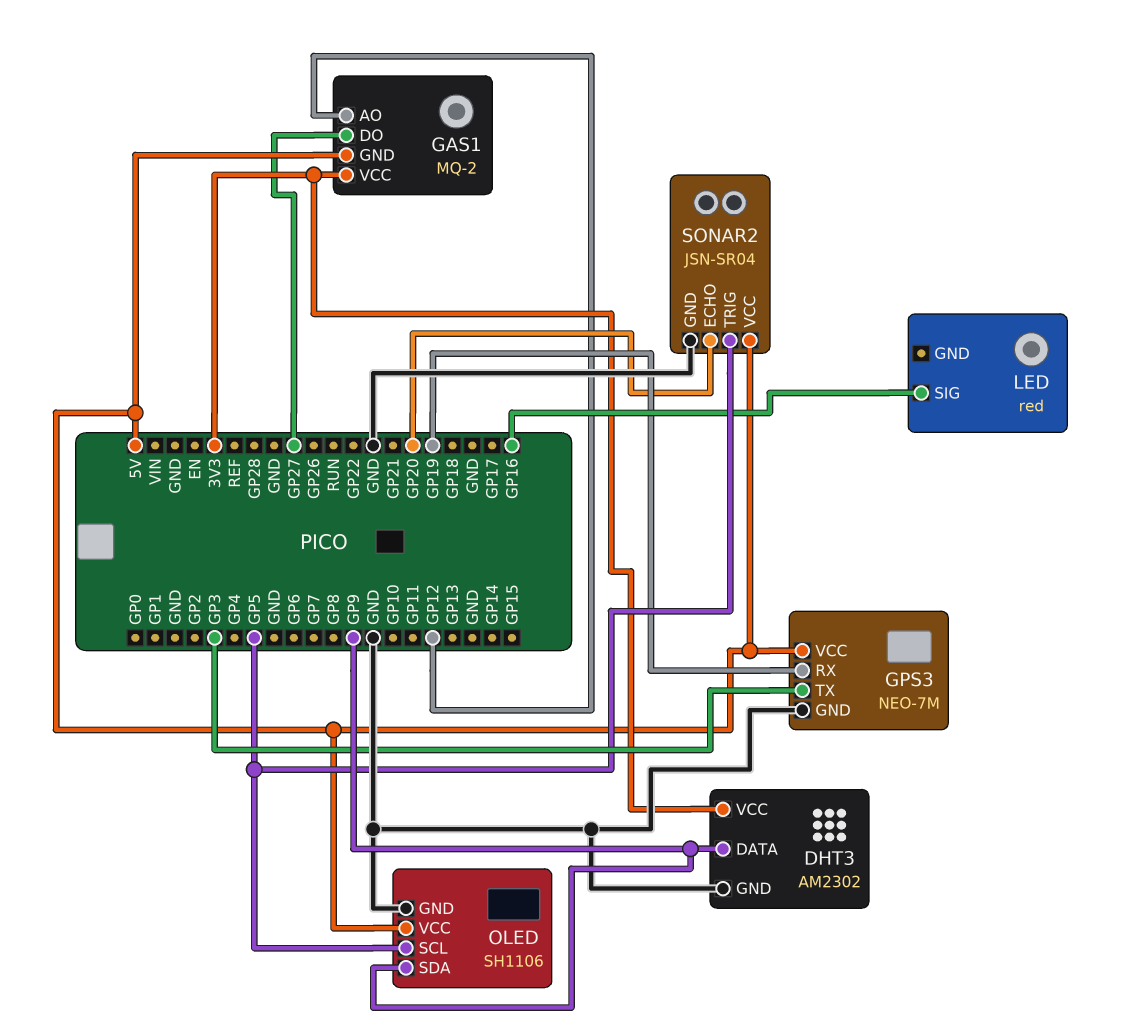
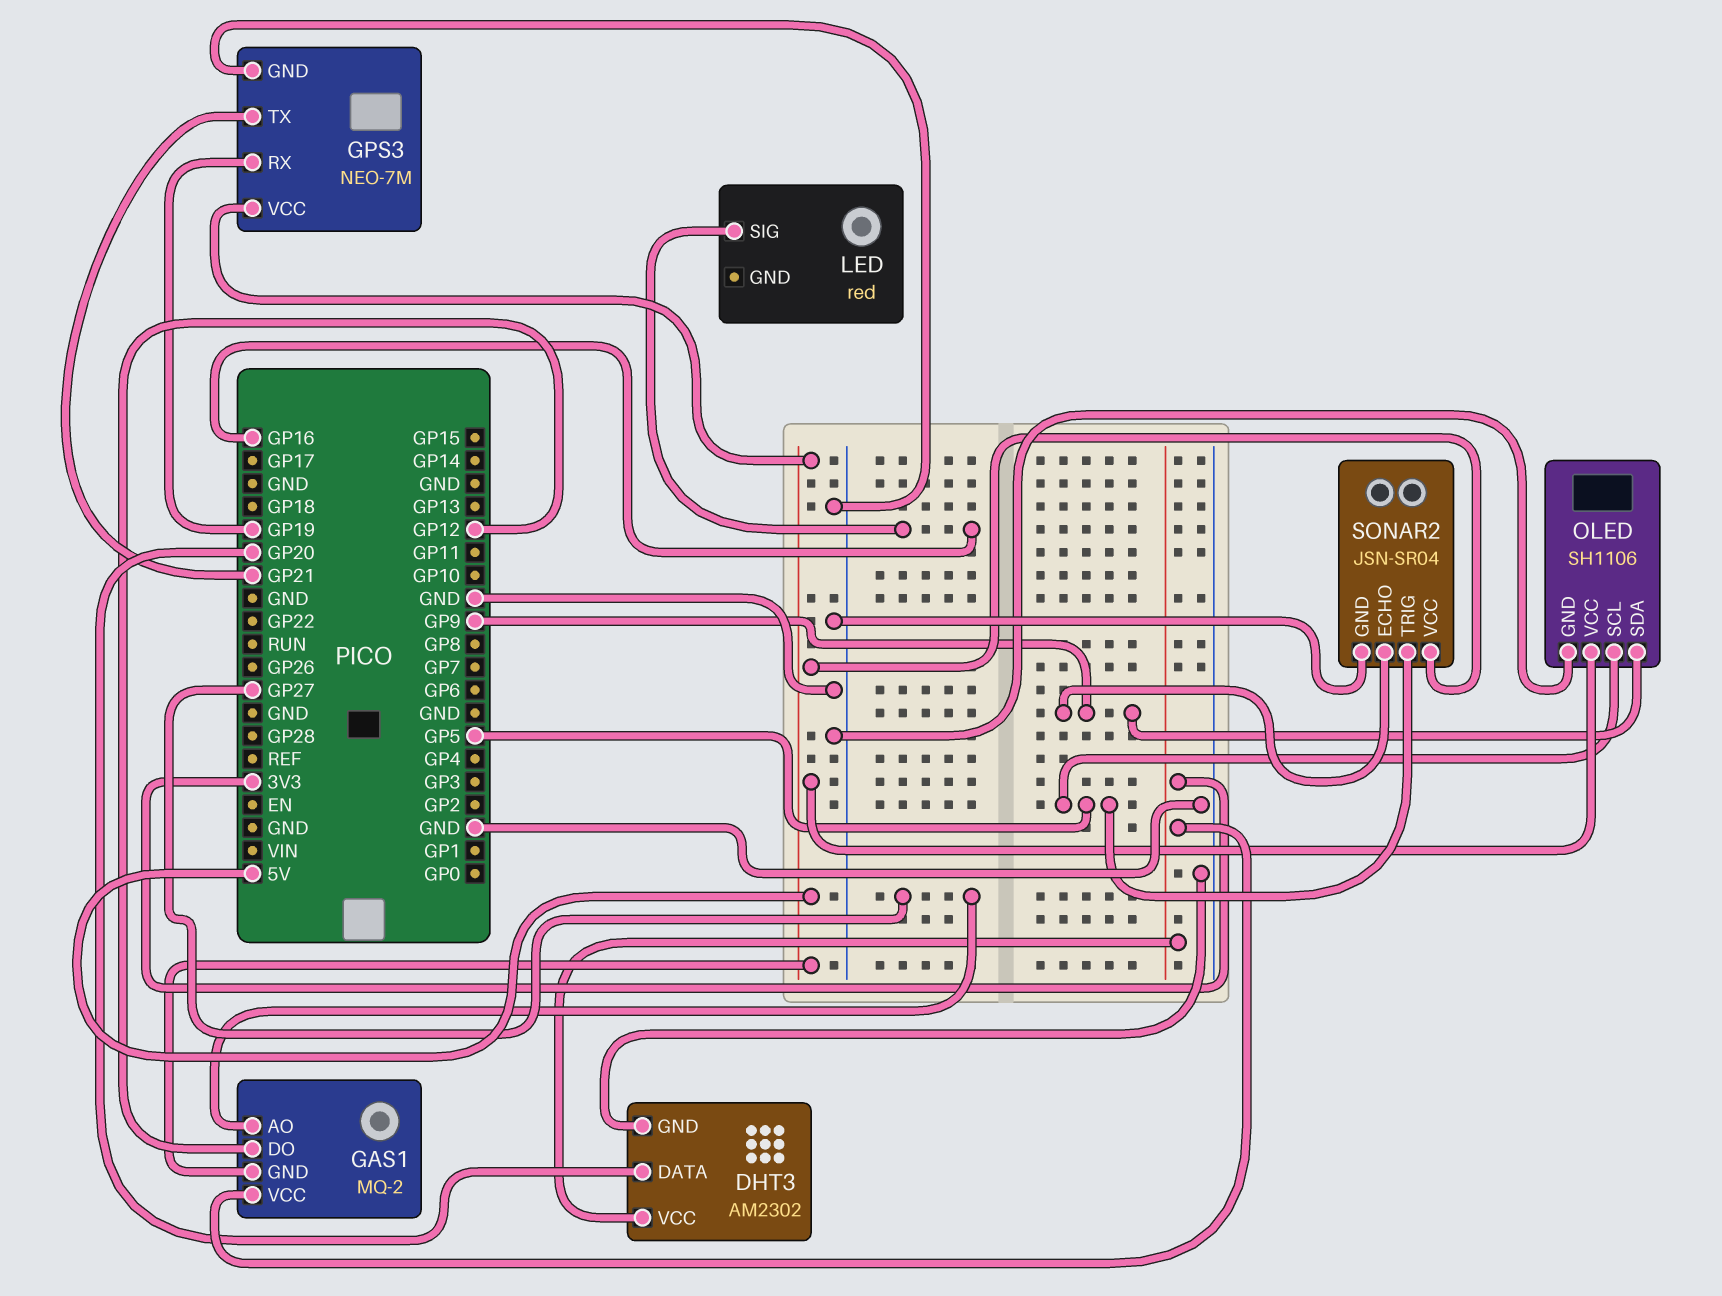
DHT3 pin DATA: GP9 -> GP20
GAS1 pin AO: GP12 -> GP27
GAS1 pin DO: GP27 -> GP12
GPS3 pin TX: GP3 -> GP21
SONAR2 pin ECHO: GP20 -> GP9

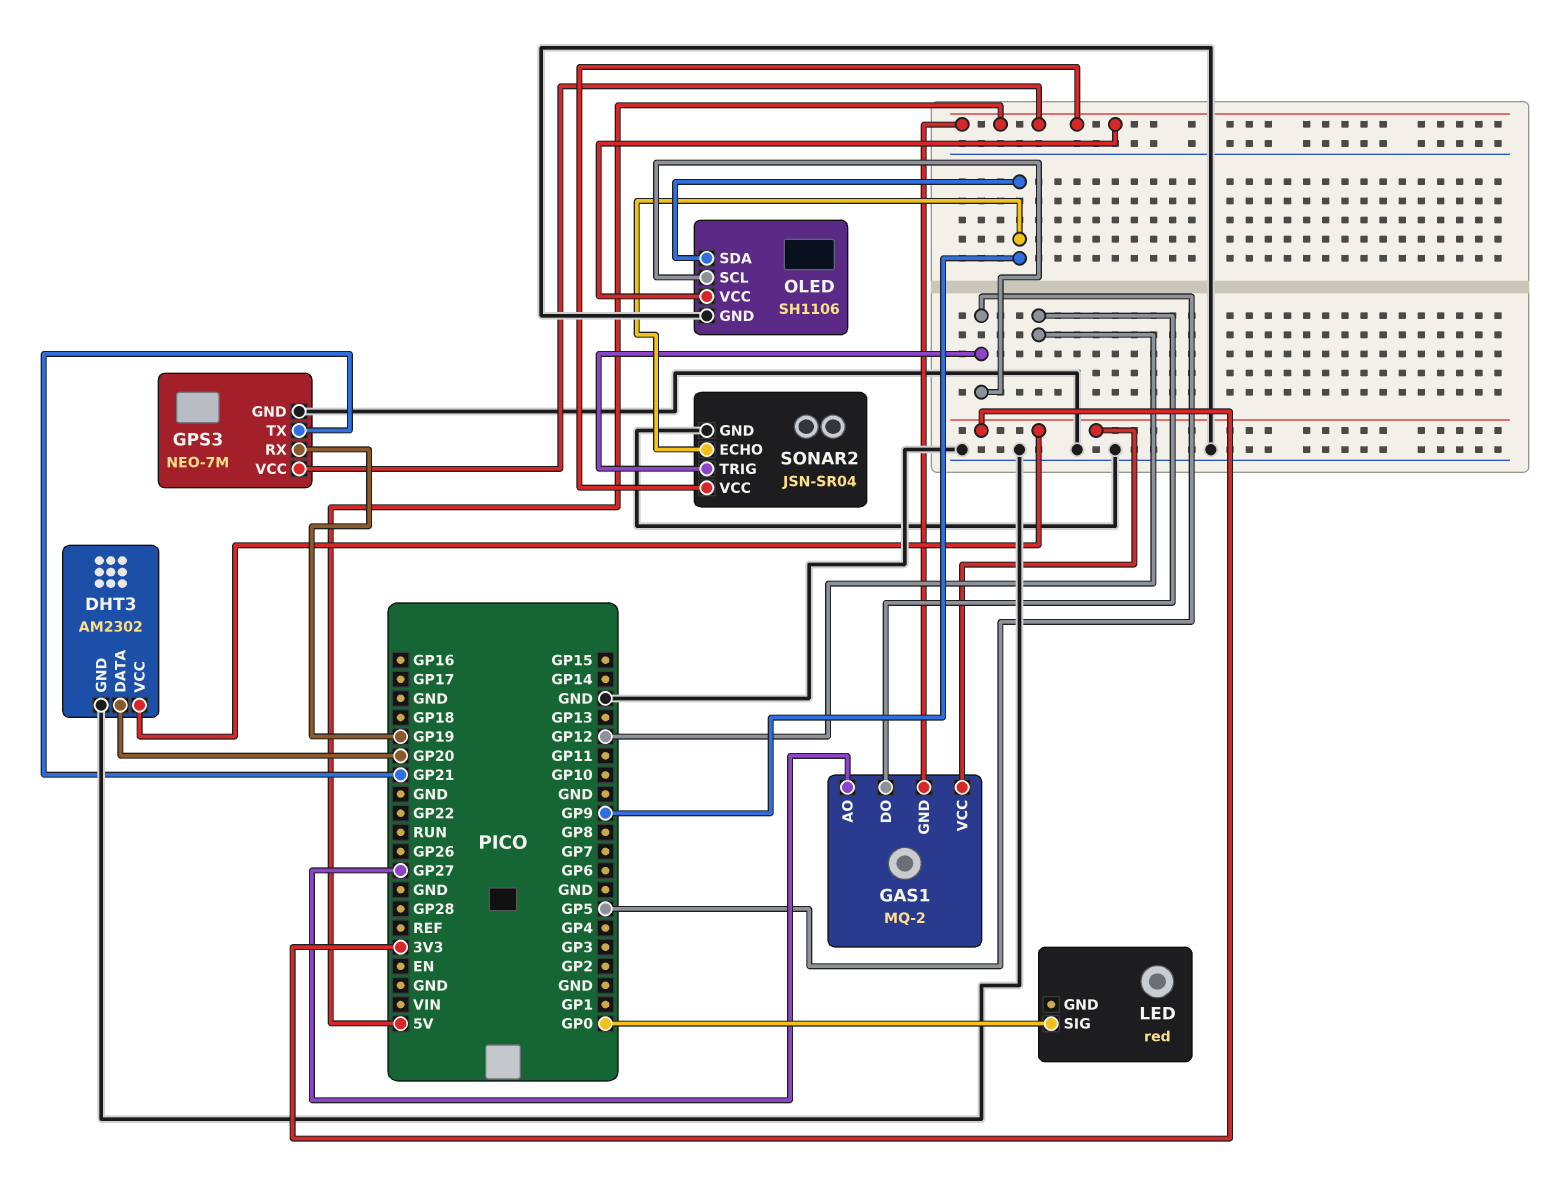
LED pin SIG: GP16 -> GP0

